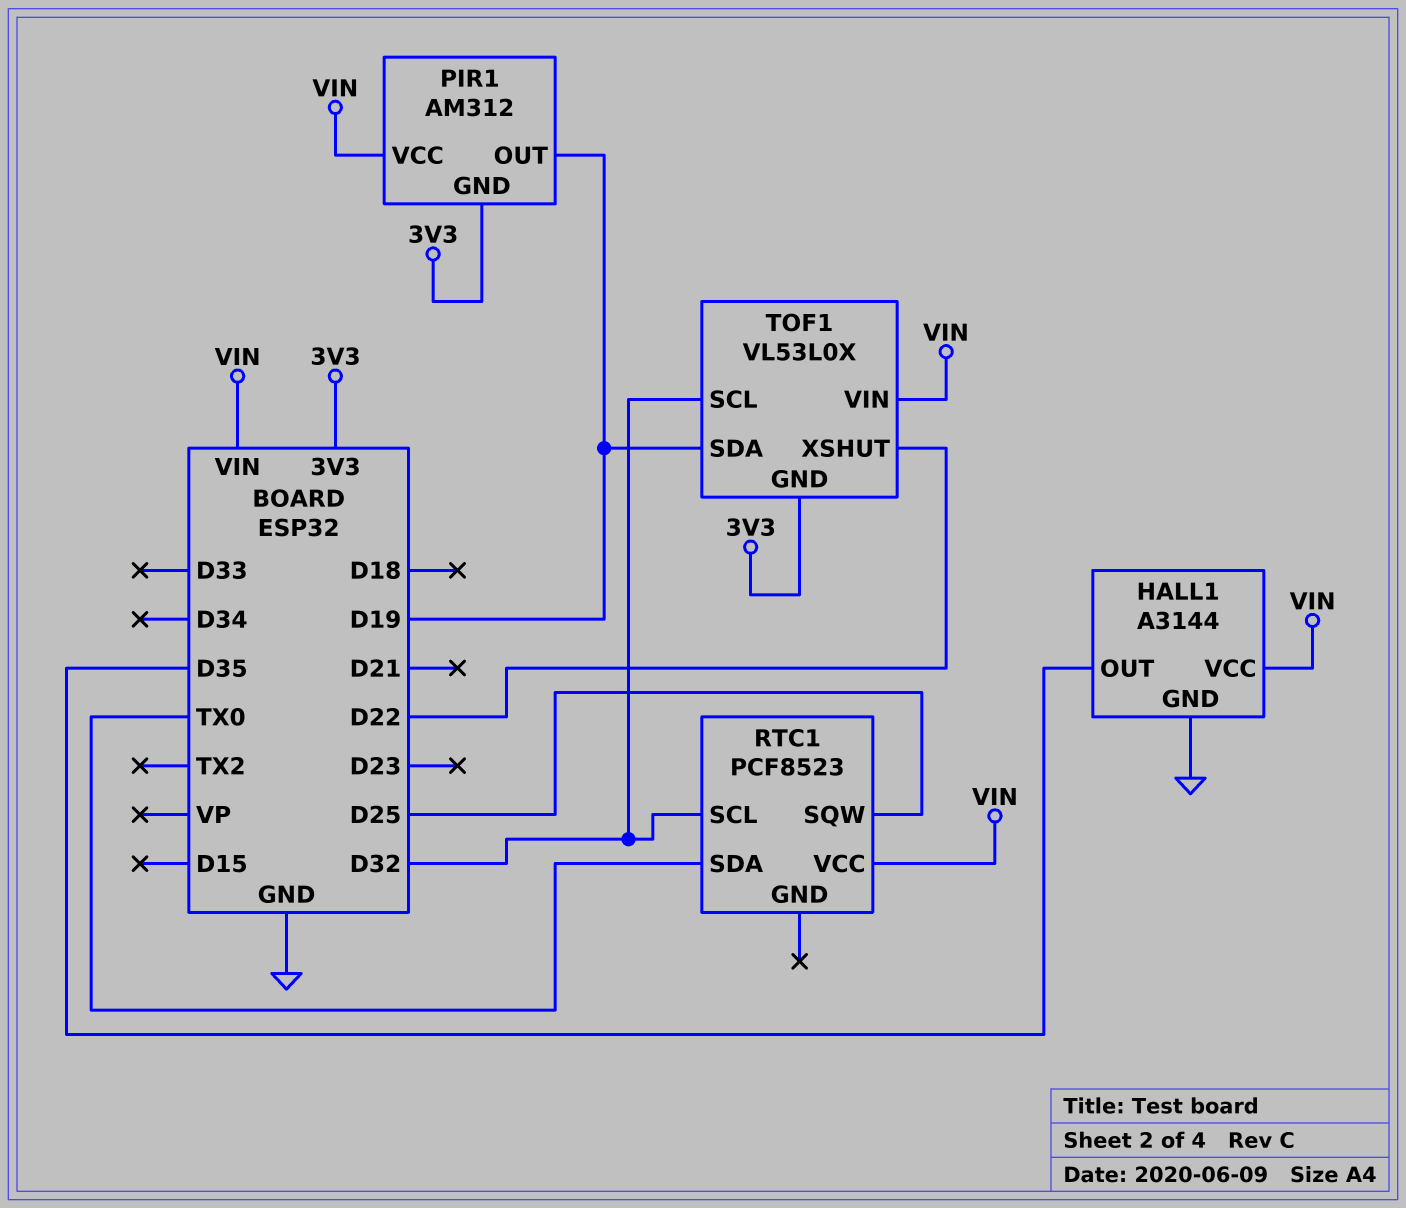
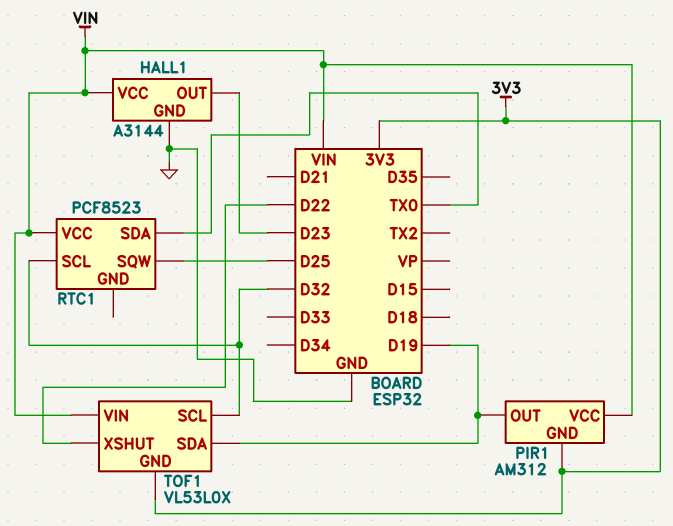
HALL1 pin OUT: D35 -> D23

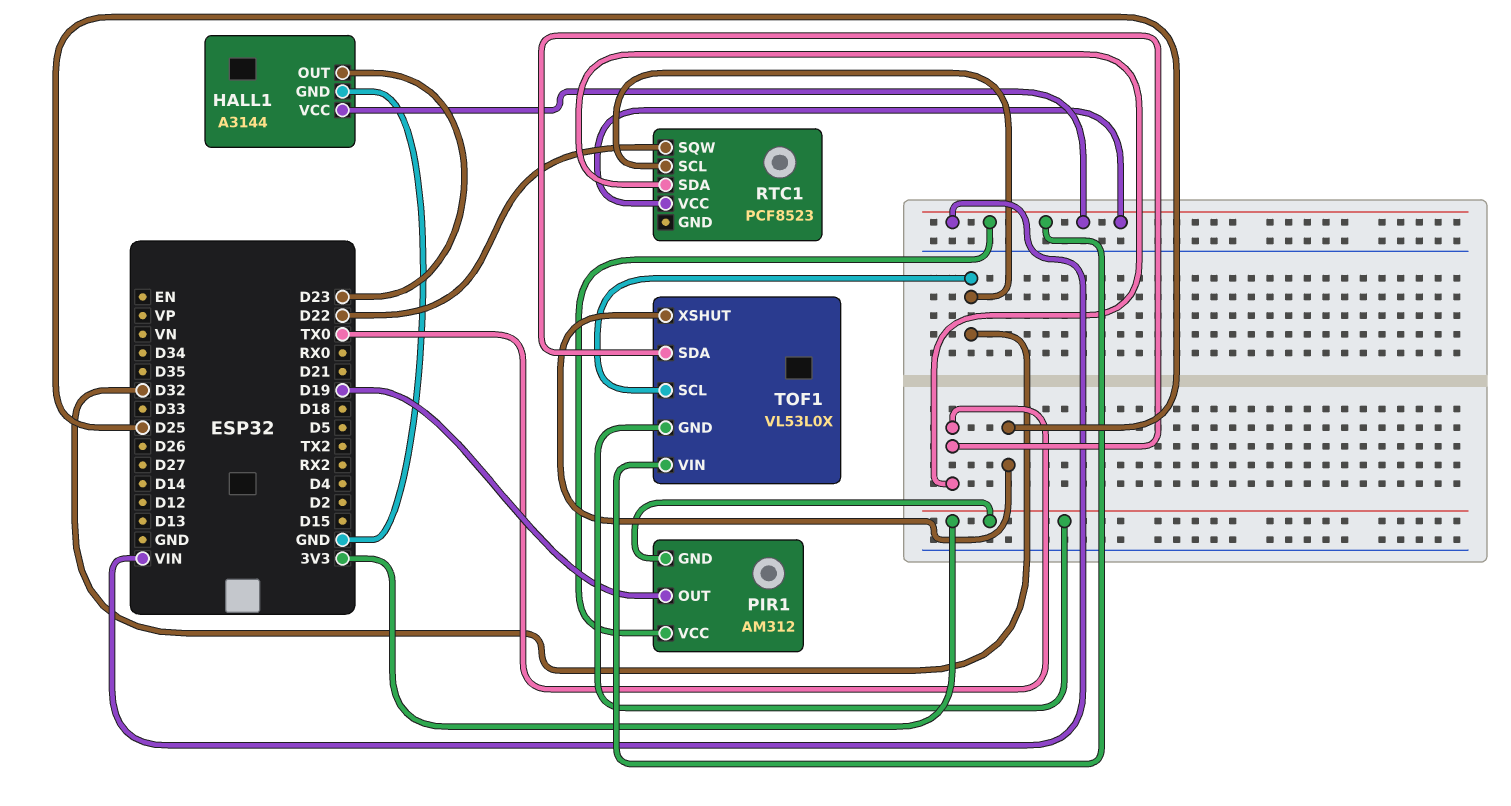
RTC1 pin SQW: D25 -> D22
TOF1 pin SDA: D19 -> TX0
TOF1 pin XSHUT: D22 -> D25

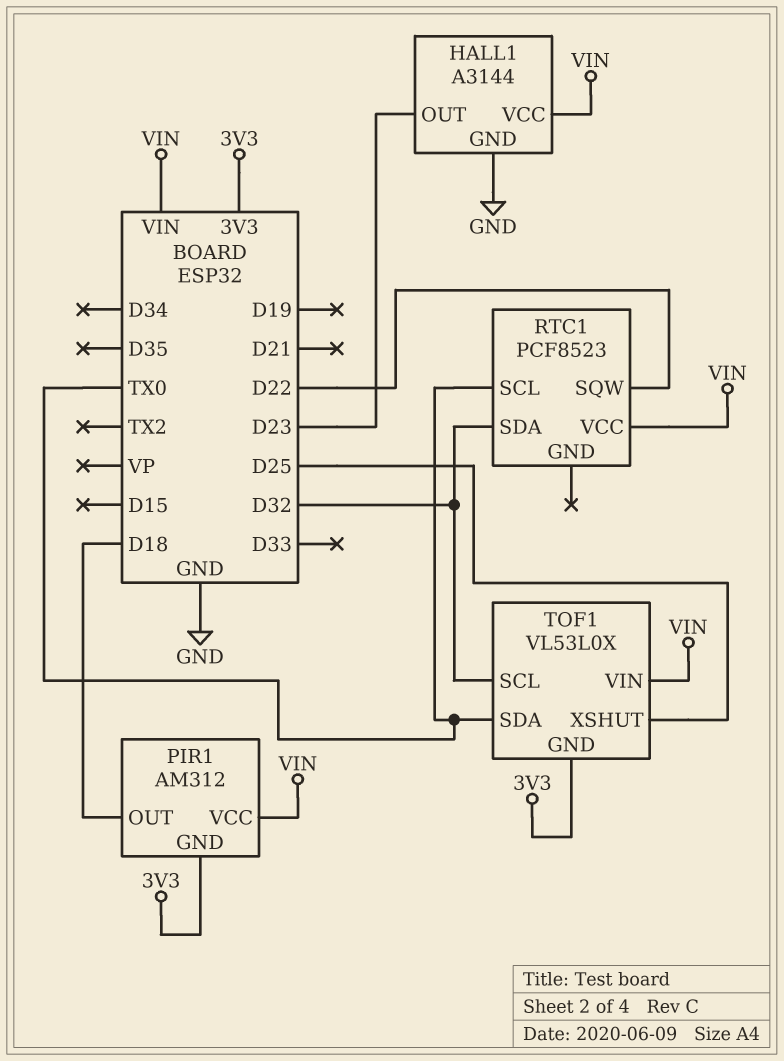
PIR1 pin OUT: D19 -> D18
RTC1 pin SCL: D32 -> TX0
RTC1 pin SDA: TX0 -> D32

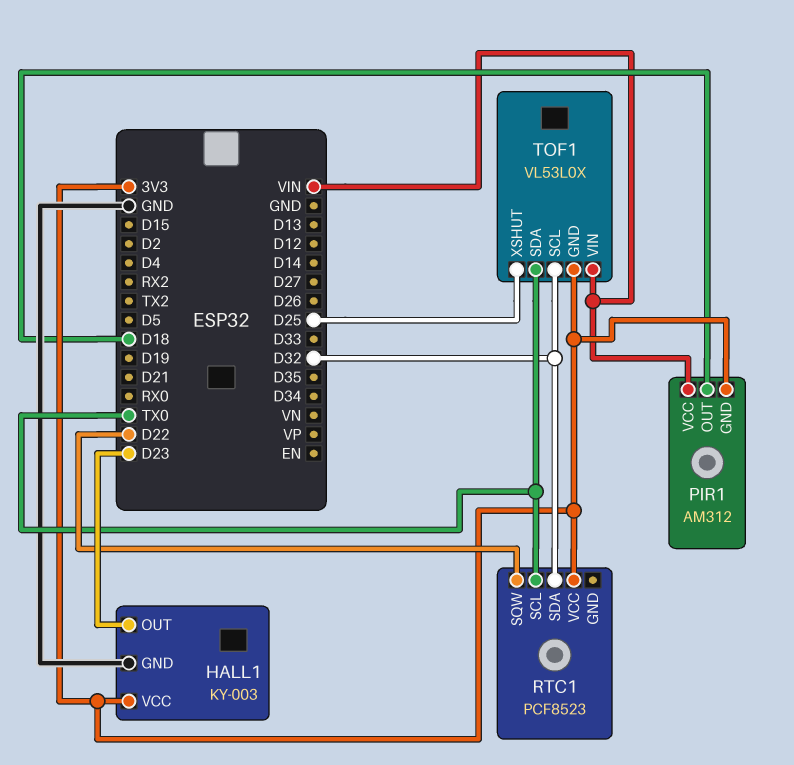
HALL1: A3144 -> KY-003
HALL1 pin VCC: VIN -> 3V3
RTC1 pin VCC: VIN -> 3V3

